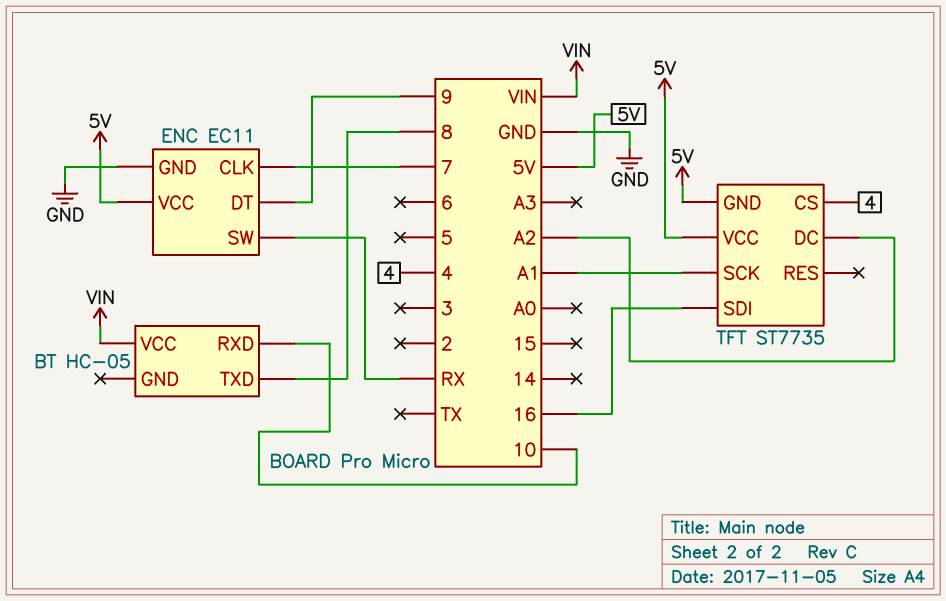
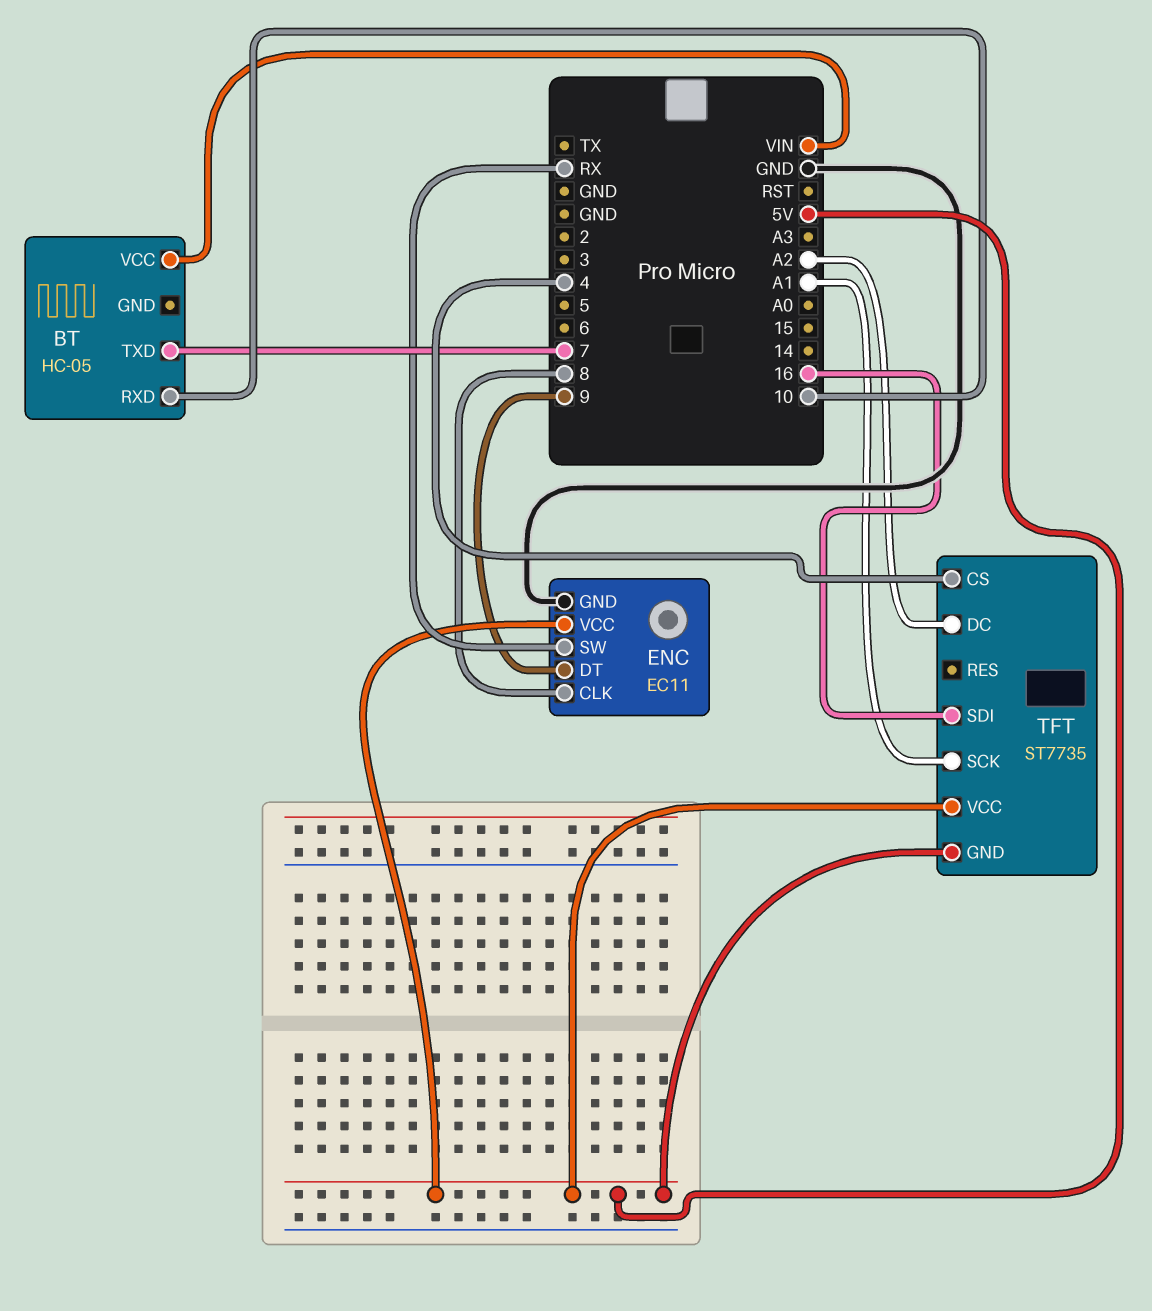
BT pin TXD: 8 -> 7
ENC pin CLK: 7 -> 8

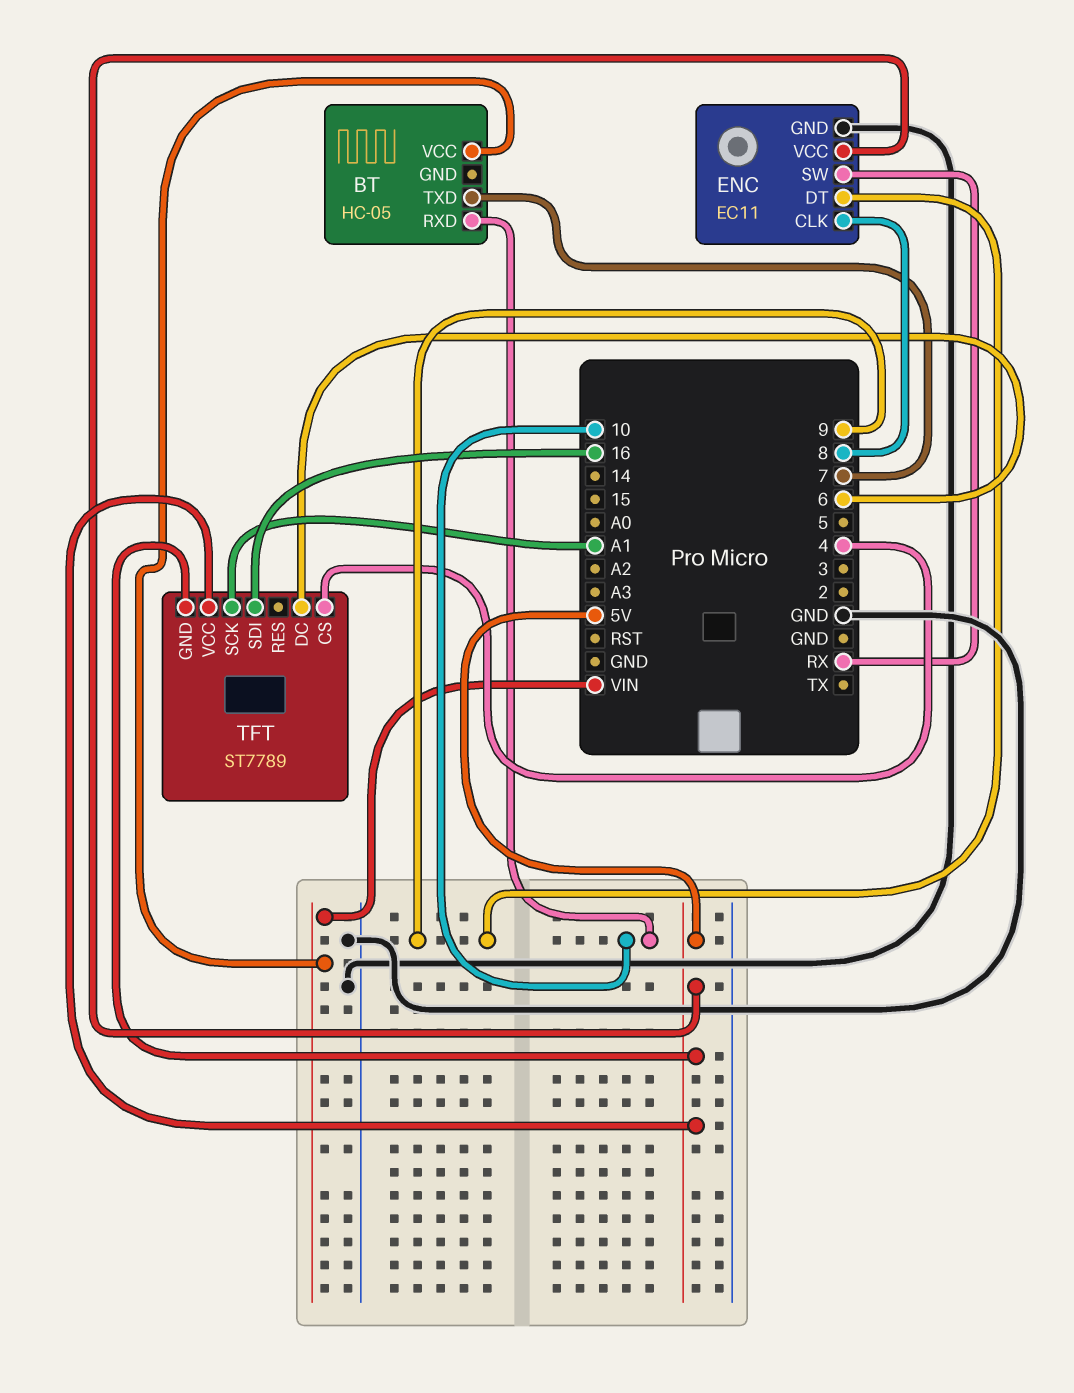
TFT: ST7735 -> ST7789
TFT pin DC: A2 -> 6

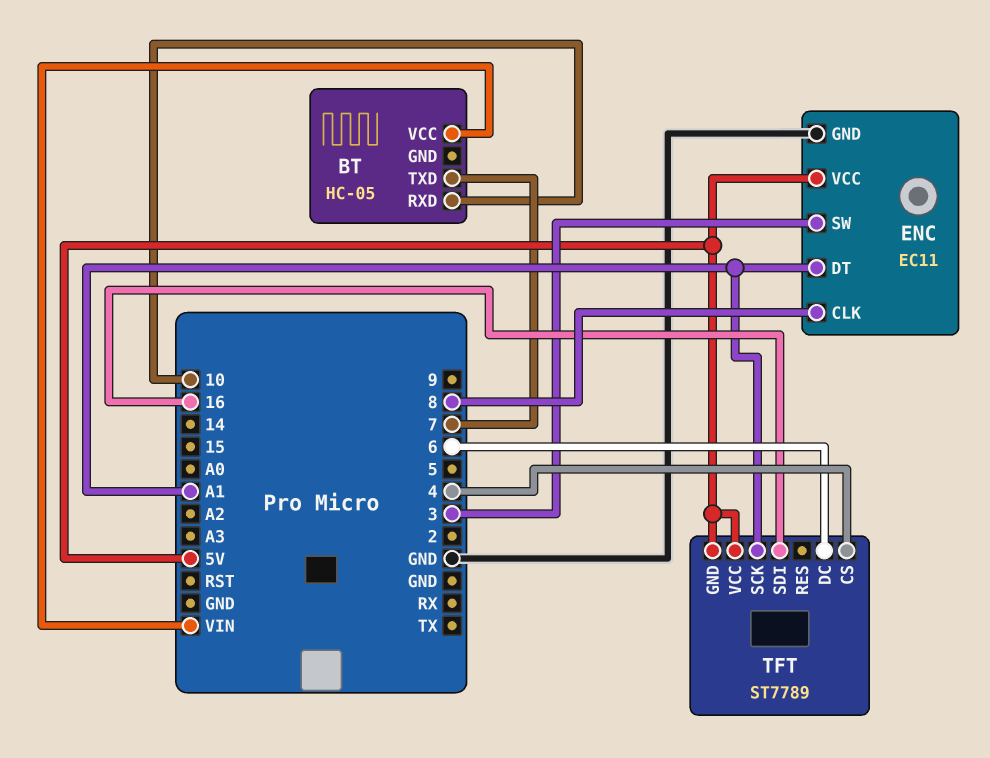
ENC pin DT: 9 -> A1
ENC pin SW: RX -> 3

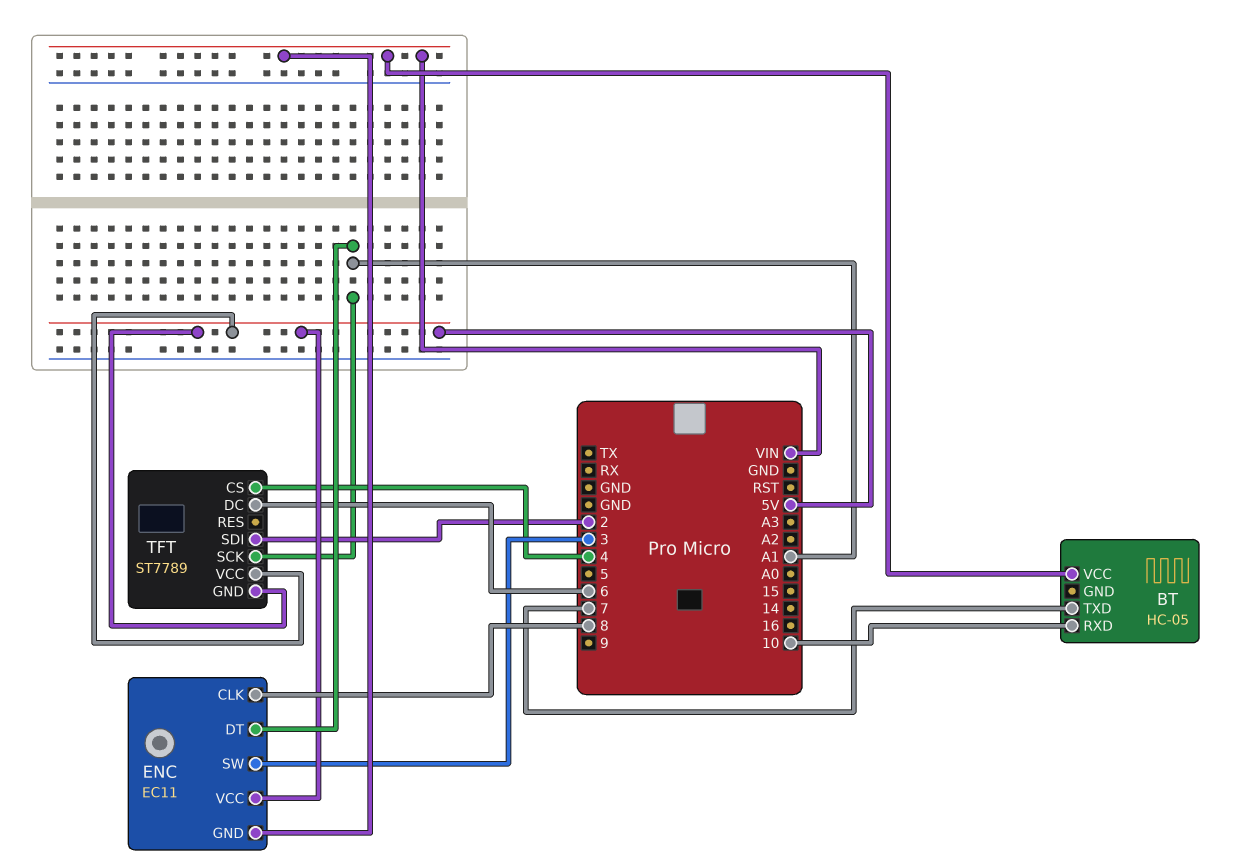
ENC pin GND: GND -> VIN
TFT pin SDI: 16 -> 2

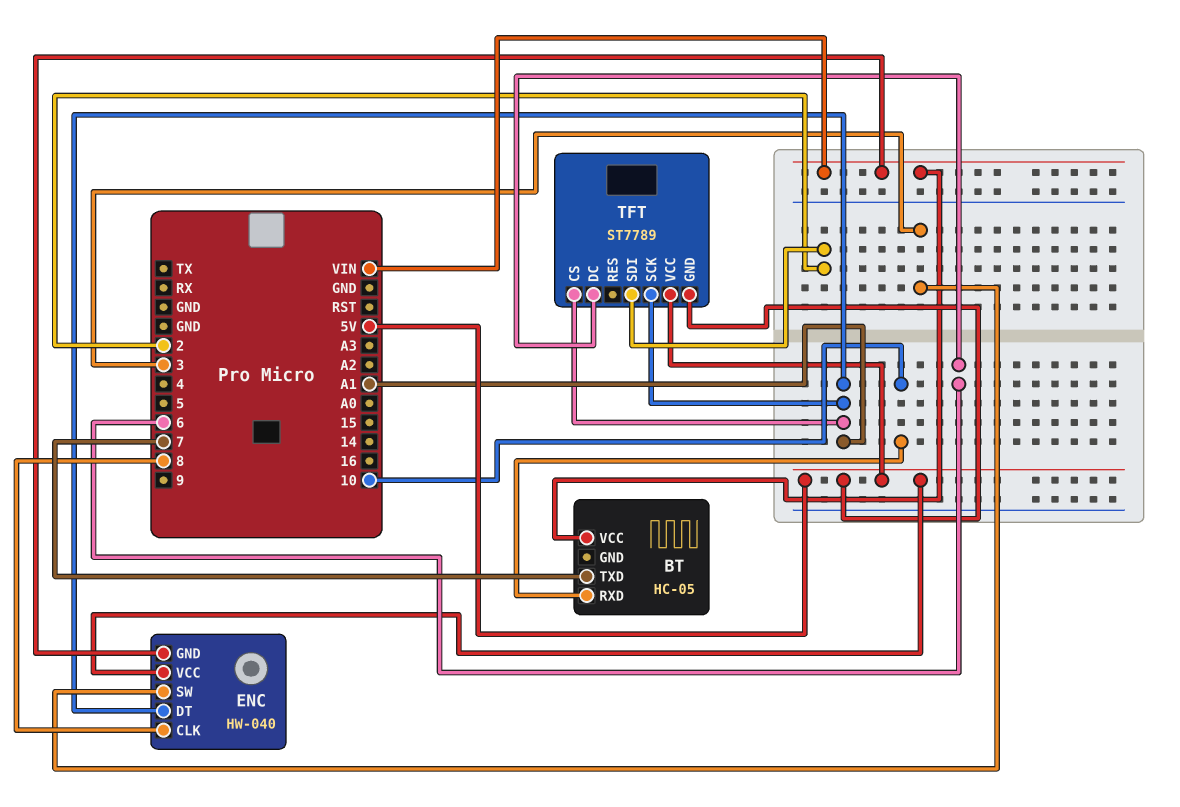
ENC: EC11 -> HW-040
TFT pin CS: 4 -> A1

